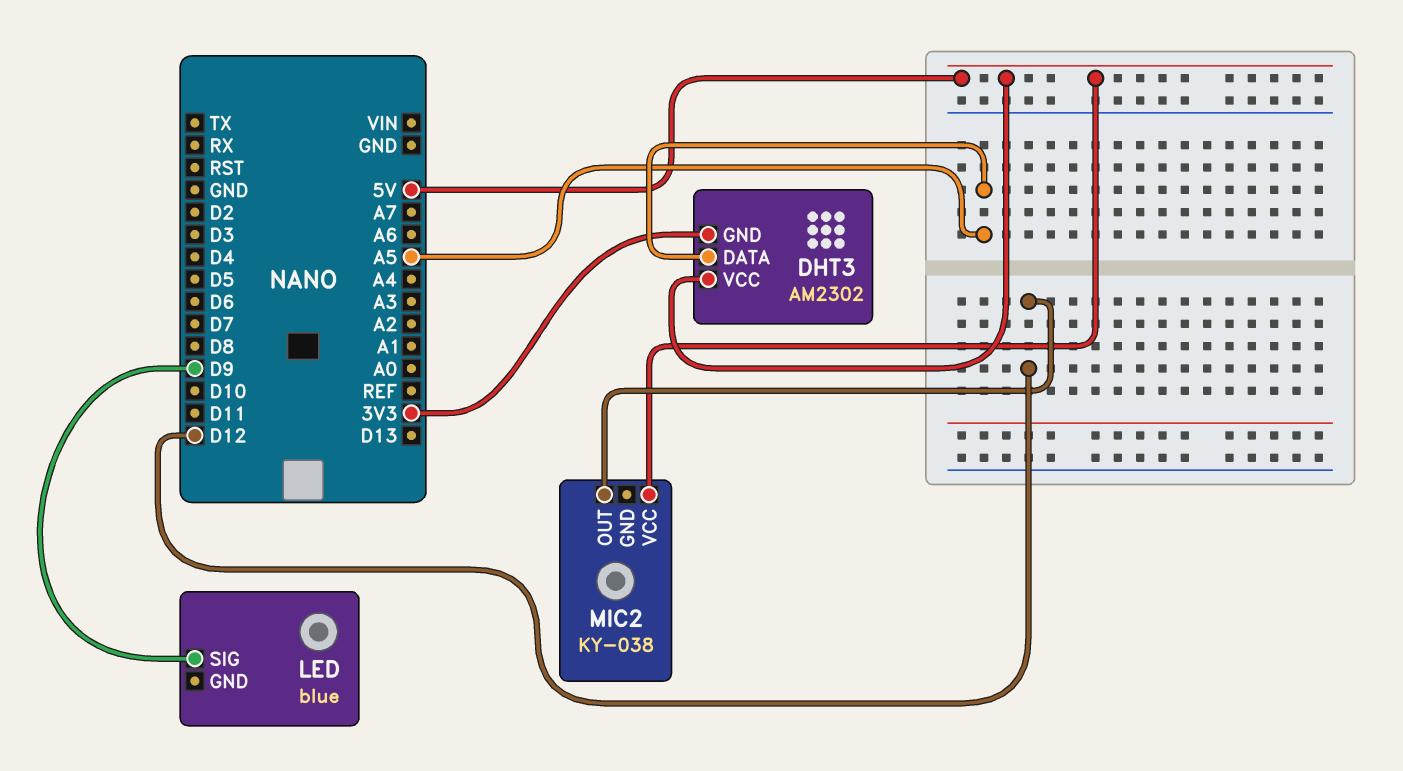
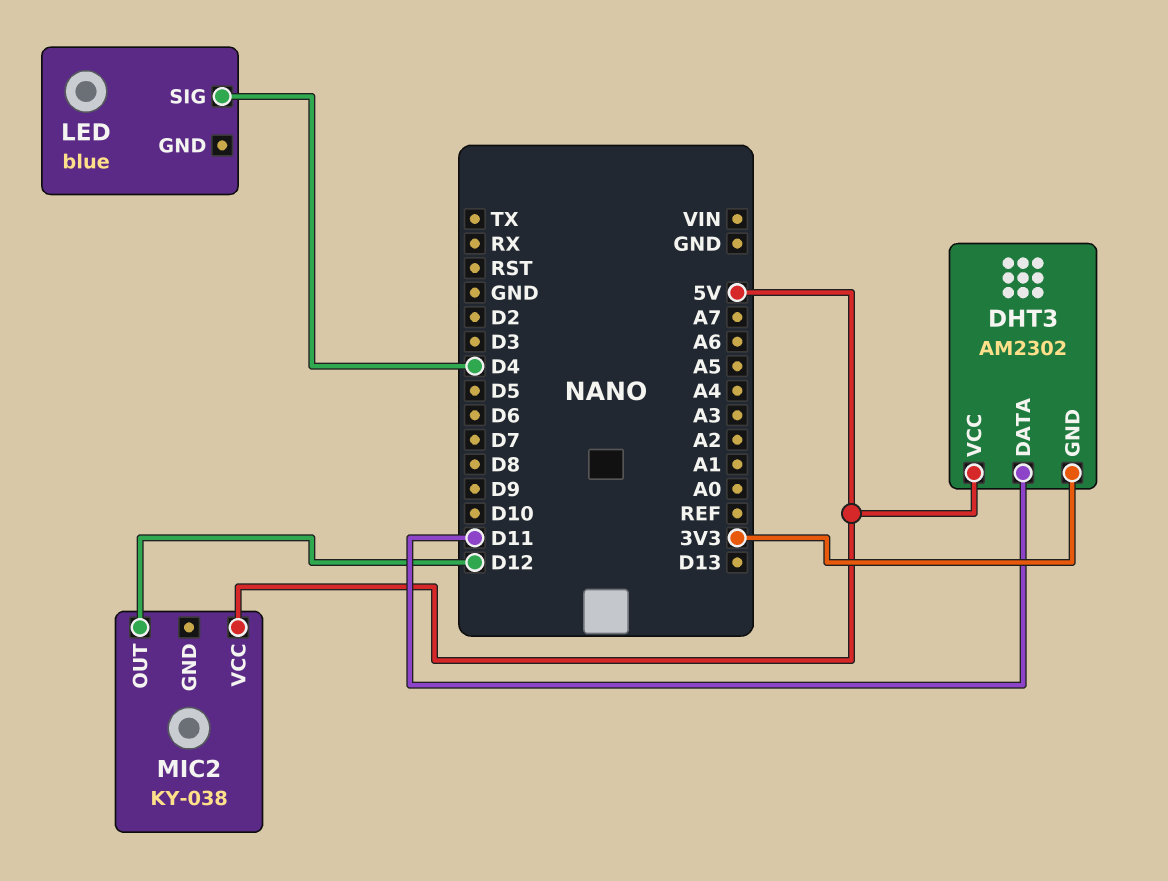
DHT3 pin DATA: A5 -> D11
LED pin SIG: D9 -> D4

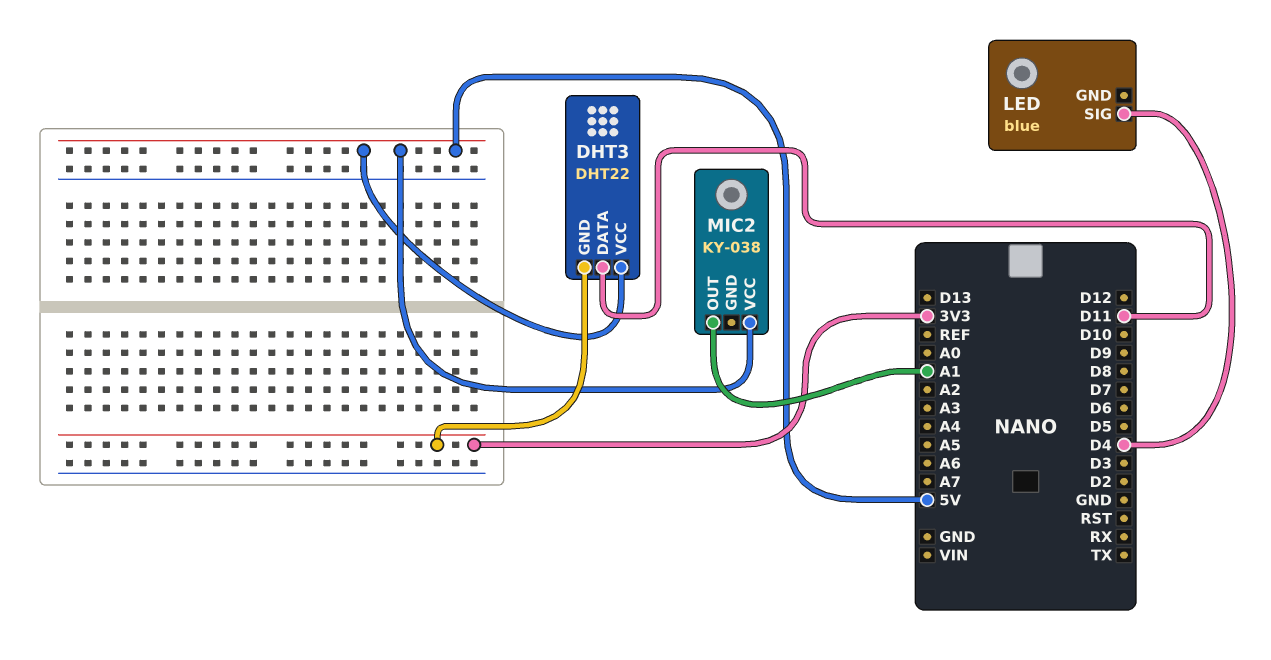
DHT3: AM2302 -> DHT22
MIC2 pin OUT: D12 -> A1

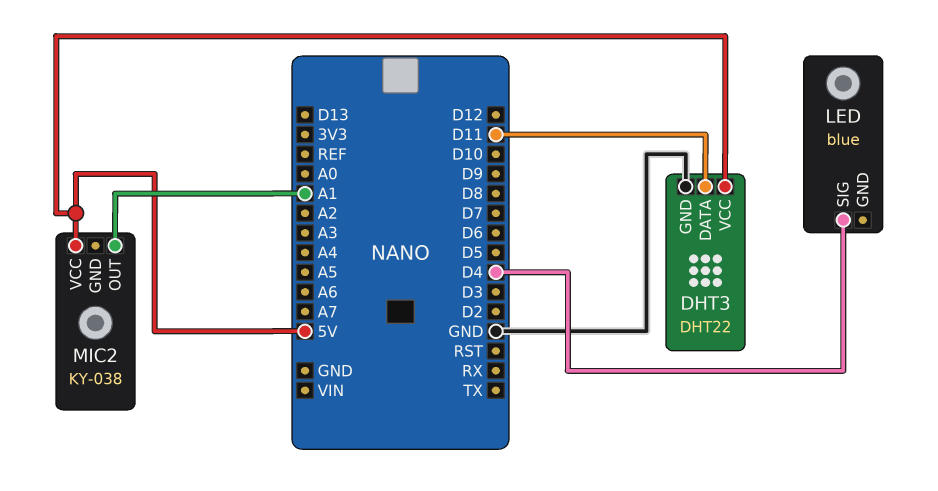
DHT3 pin GND: 3V3 -> GND

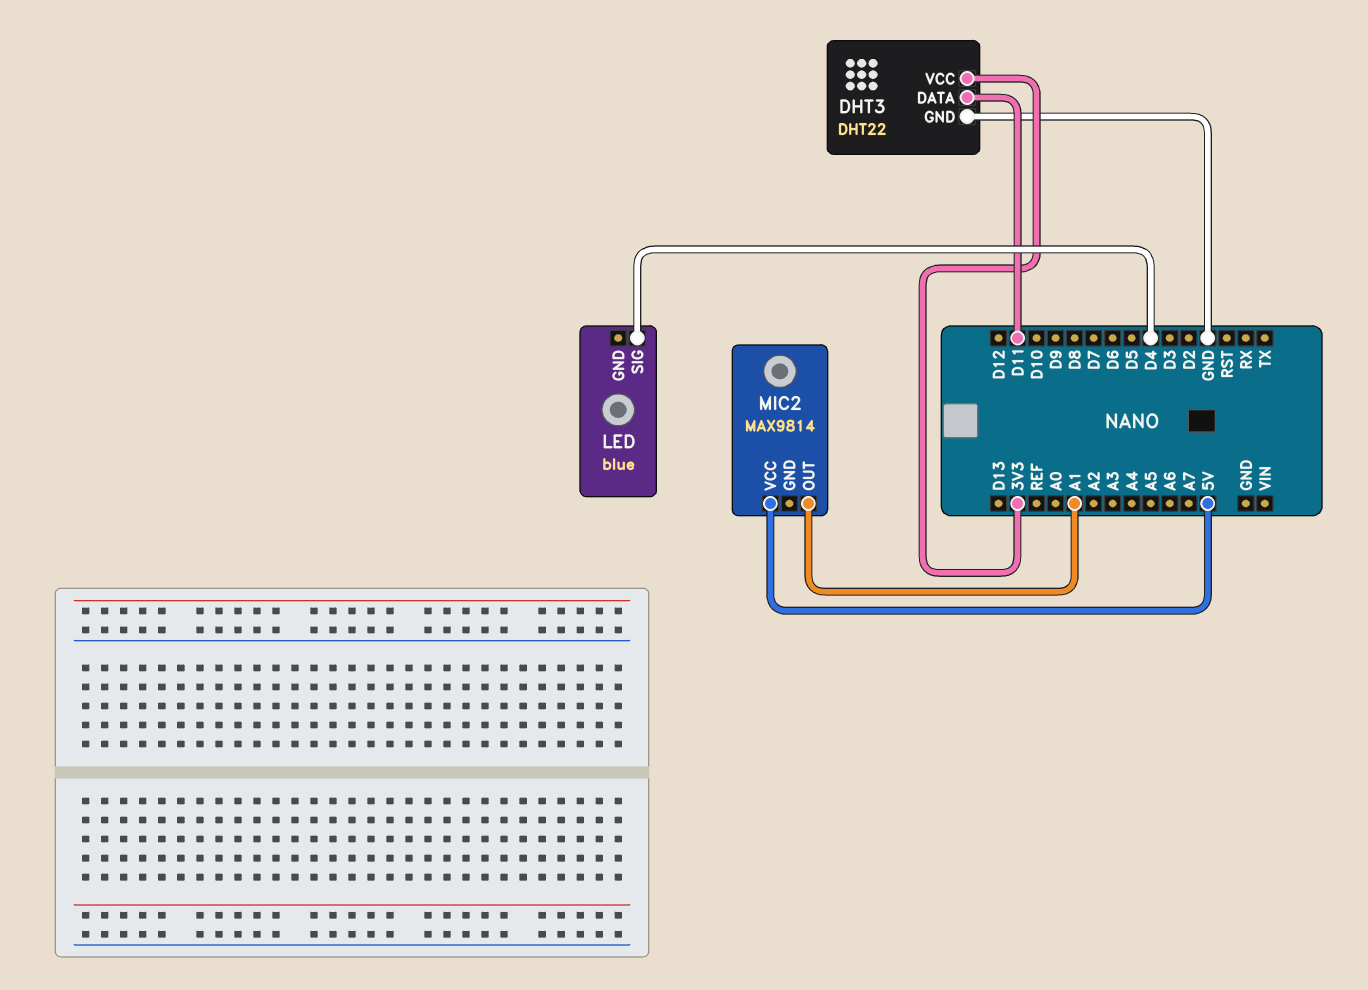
DHT3 pin VCC: 5V -> 3V3
MIC2: KY-038 -> MAX9814

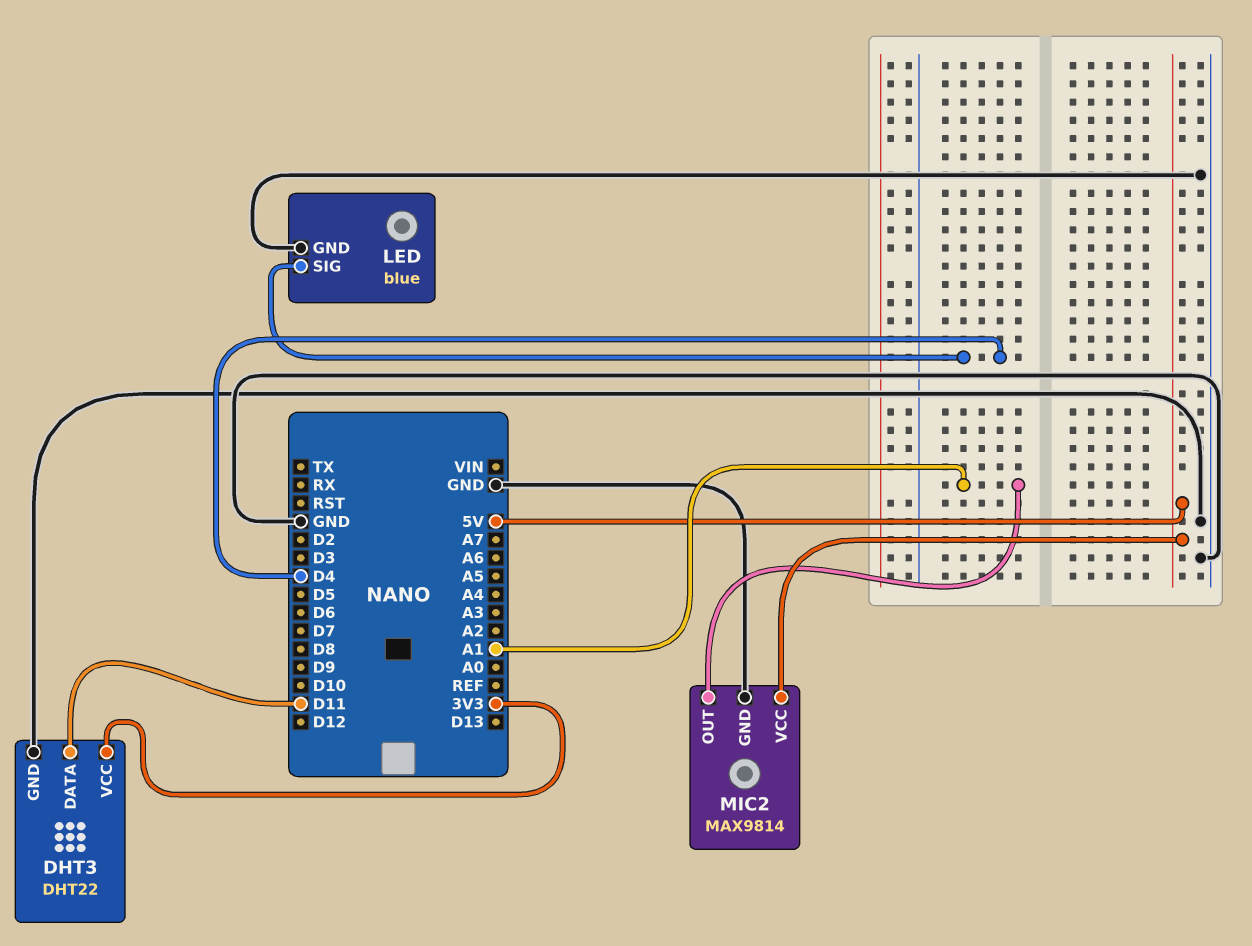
LED pin GND: none -> GND
MIC2 pin GND: none -> GND

